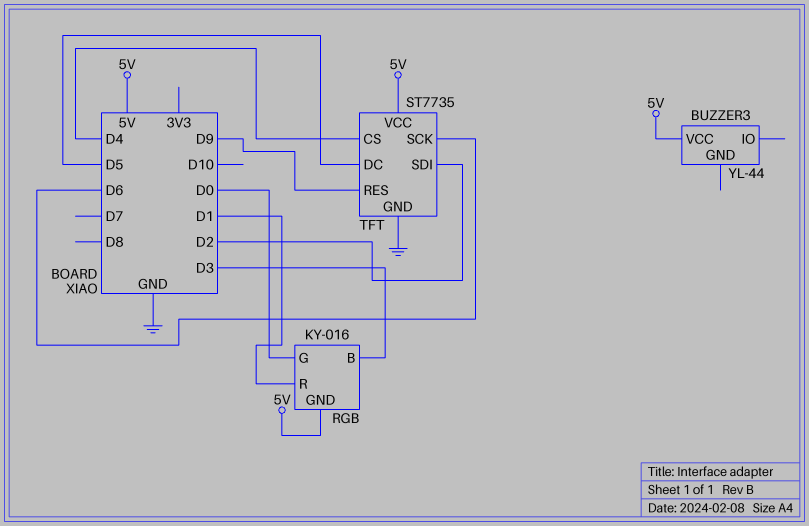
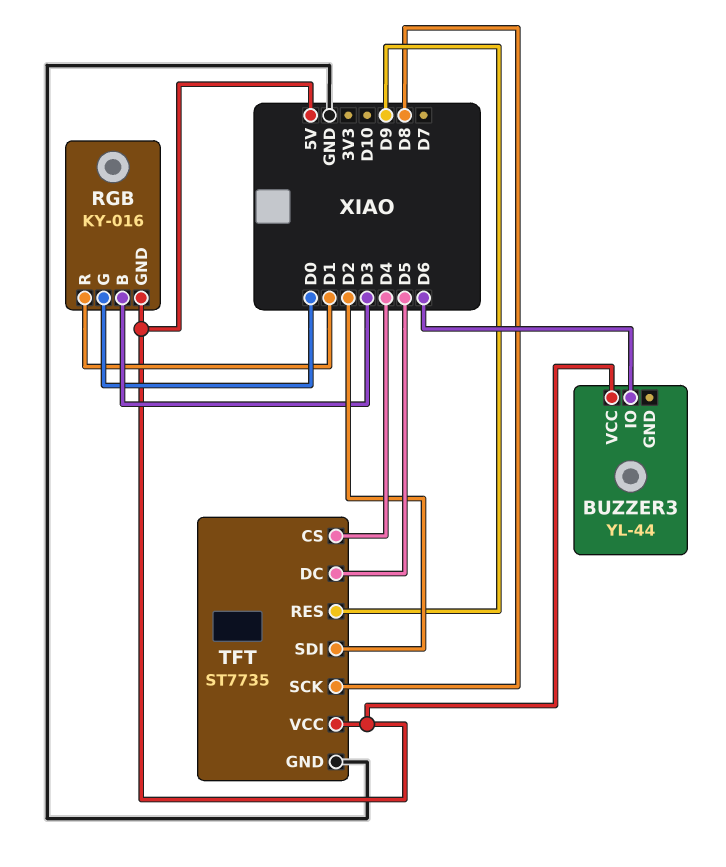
BUZZER3 pin IO: none -> D6
TFT pin SCK: D6 -> D8

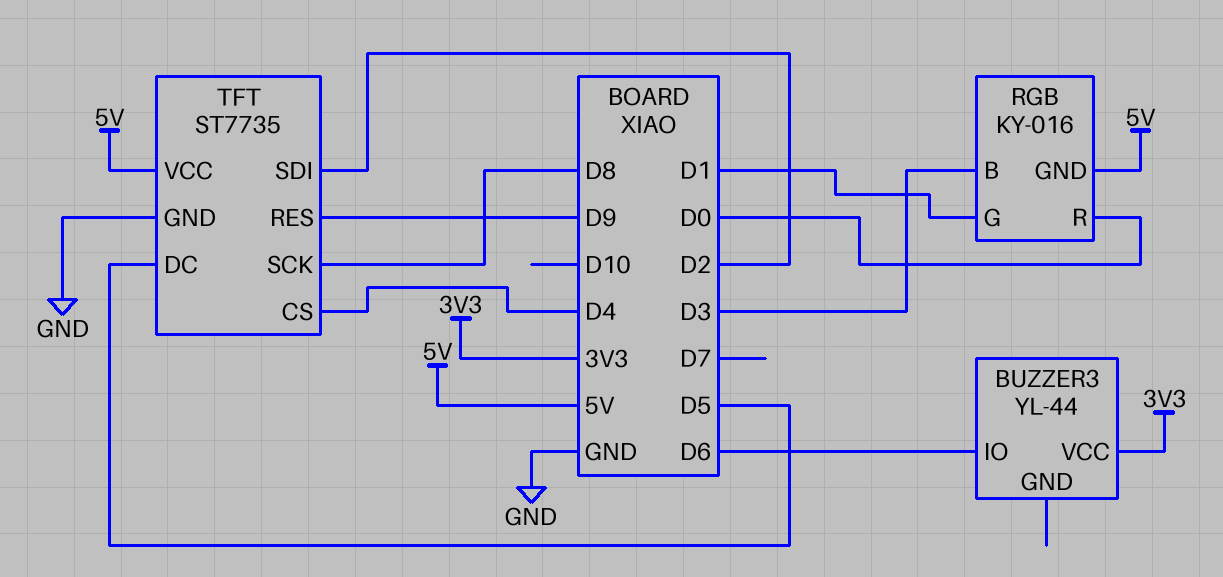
BUZZER3 pin VCC: 5V -> 3V3
RGB pin G: D0 -> D1
RGB pin R: D1 -> D0

